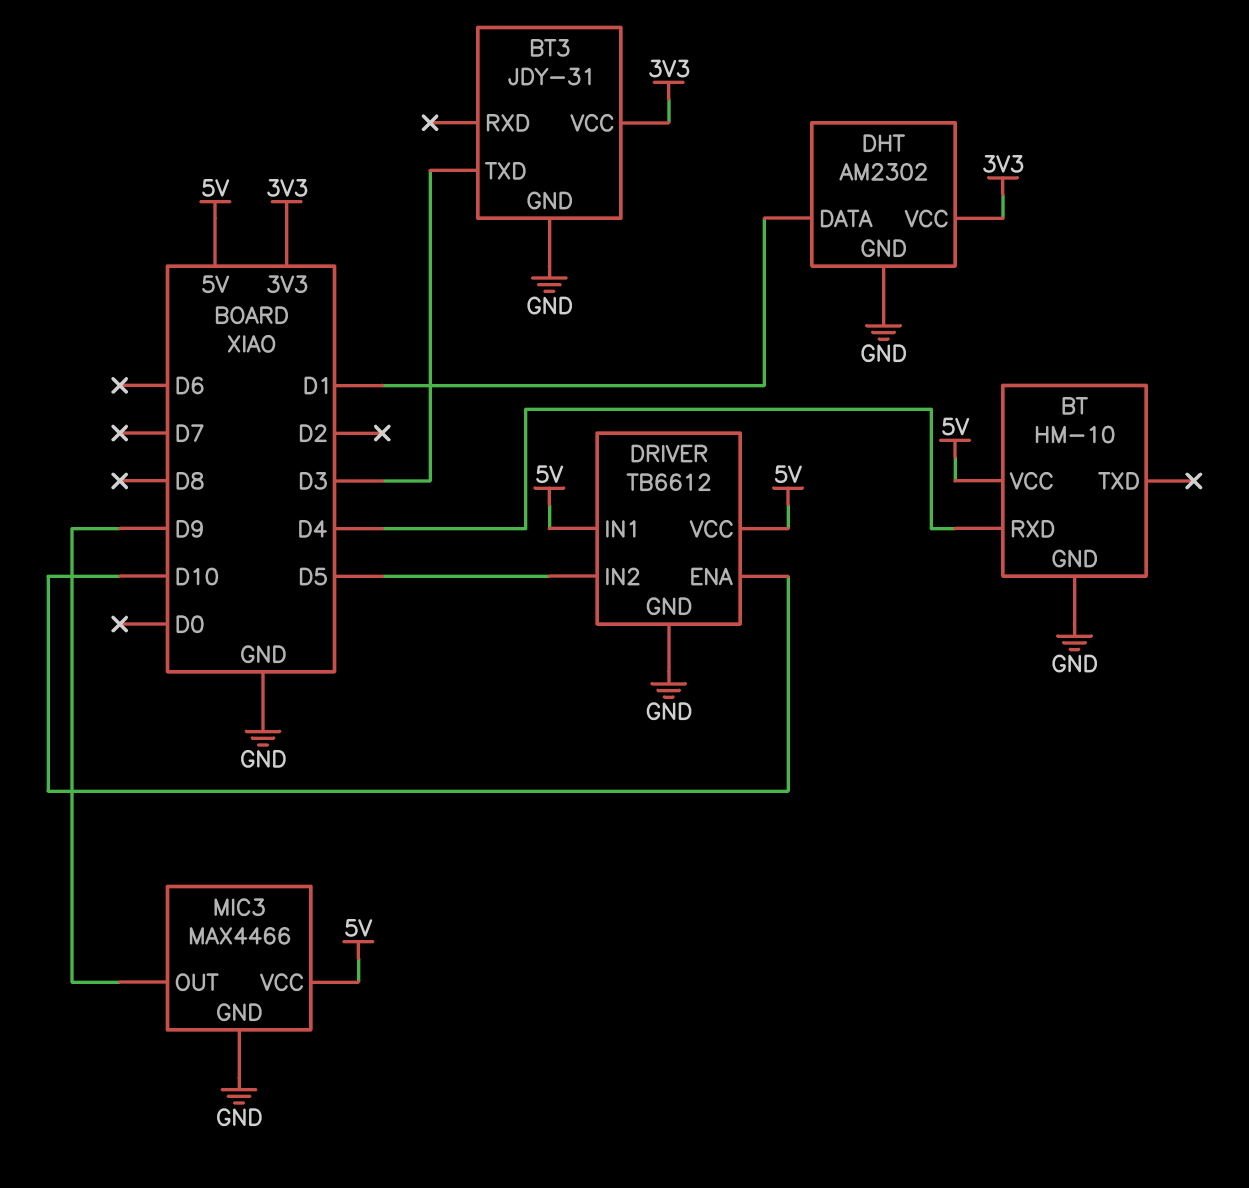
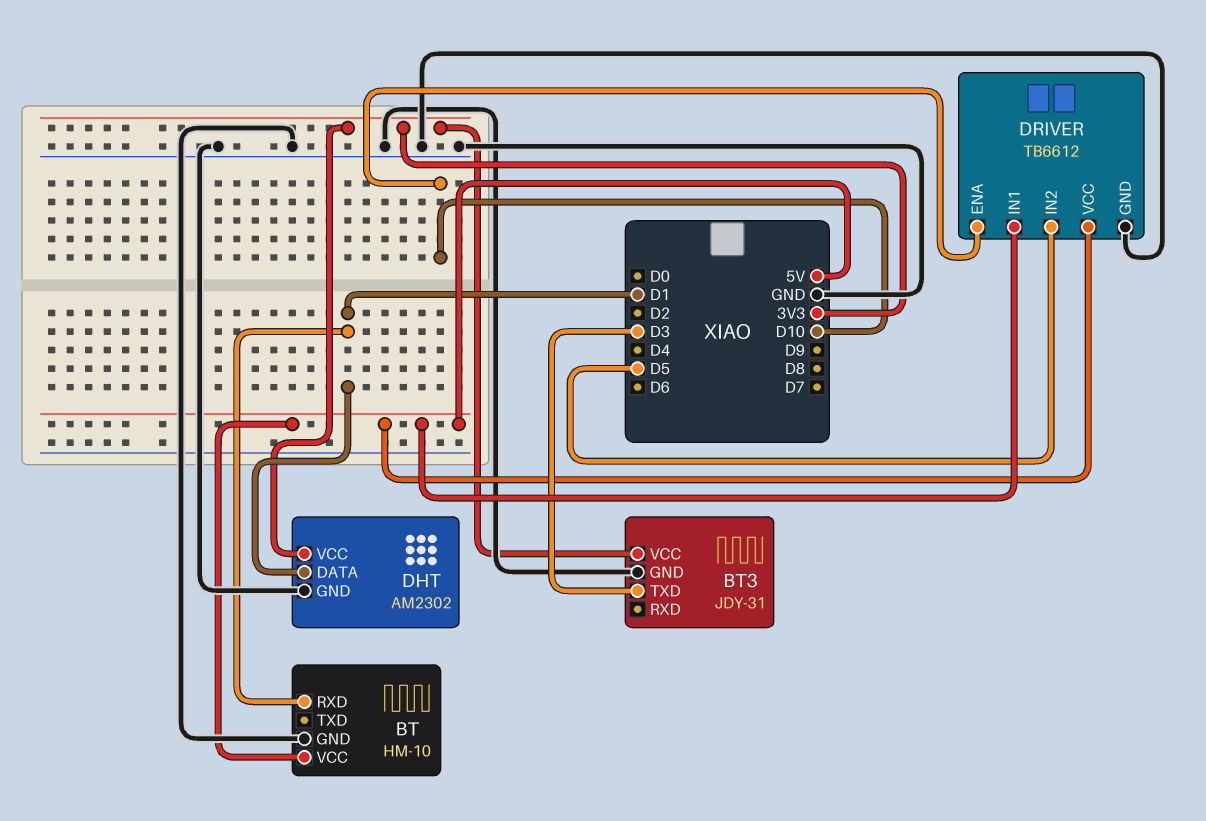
BT pin RXD: D4 -> D1
MIC3: MAX4466 -> none
MIC3 pin GND: GND -> none
MIC3 pin OUT: D9 -> none
MIC3 pin VCC: 5V -> none

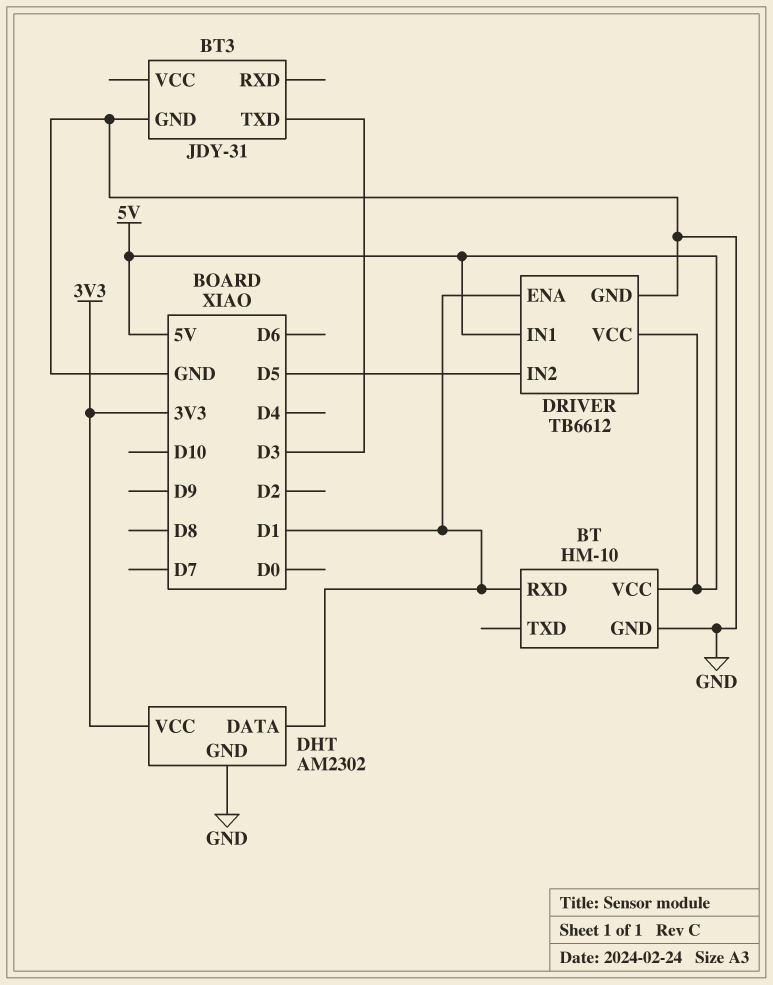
BT3 pin VCC: 3V3 -> none
DRIVER pin ENA: D10 -> D1

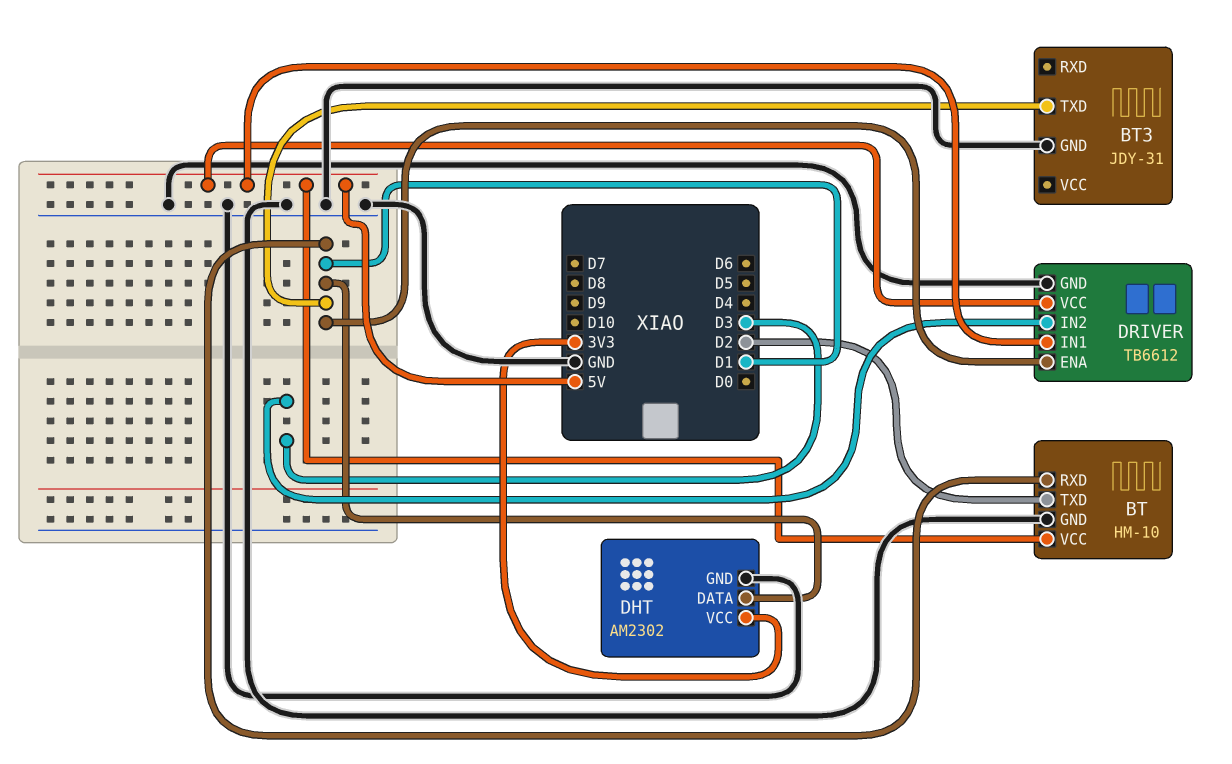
BT pin TXD: none -> D2
BT3 pin TXD: D3 -> D1
DRIVER pin IN2: D5 -> D3

